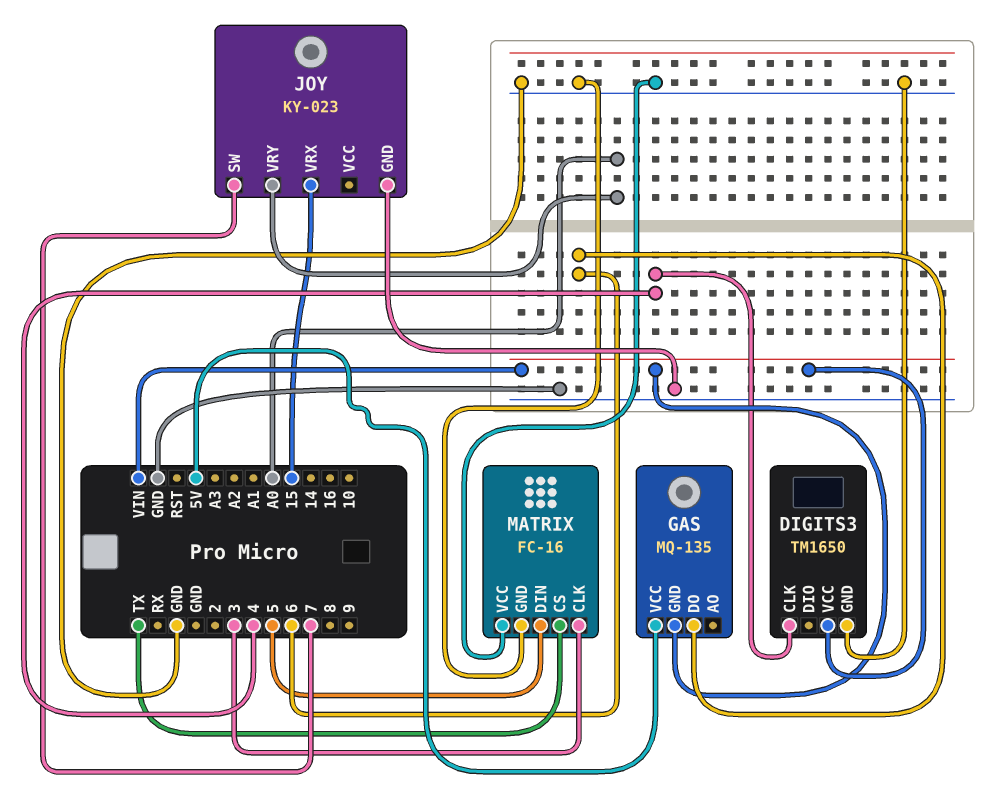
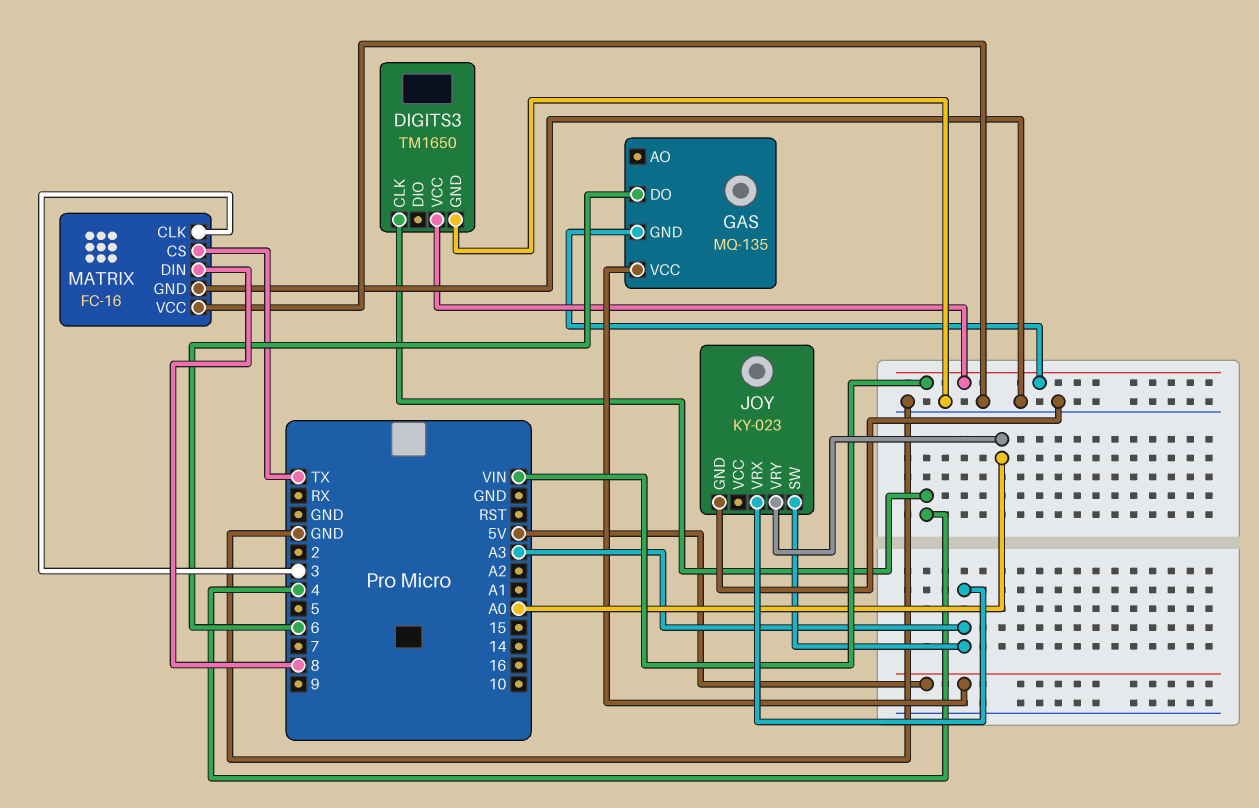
JOY pin SW: 7 -> A3
JOY pin VRX: 15 -> A3
MATRIX pin DIN: 5 -> 8

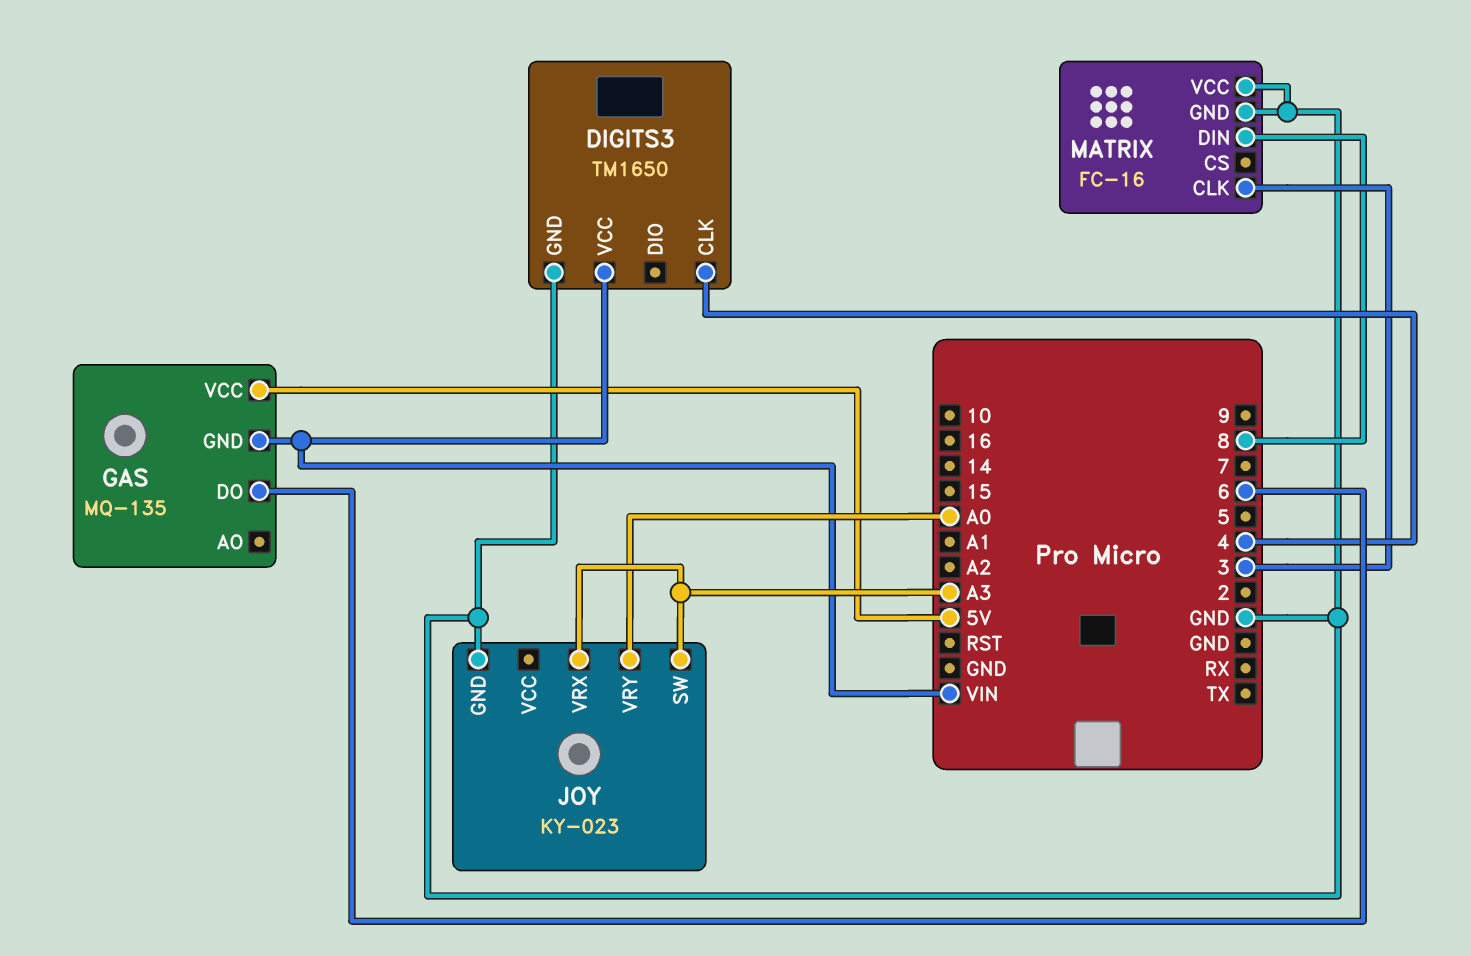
MATRIX pin CS: TX -> none

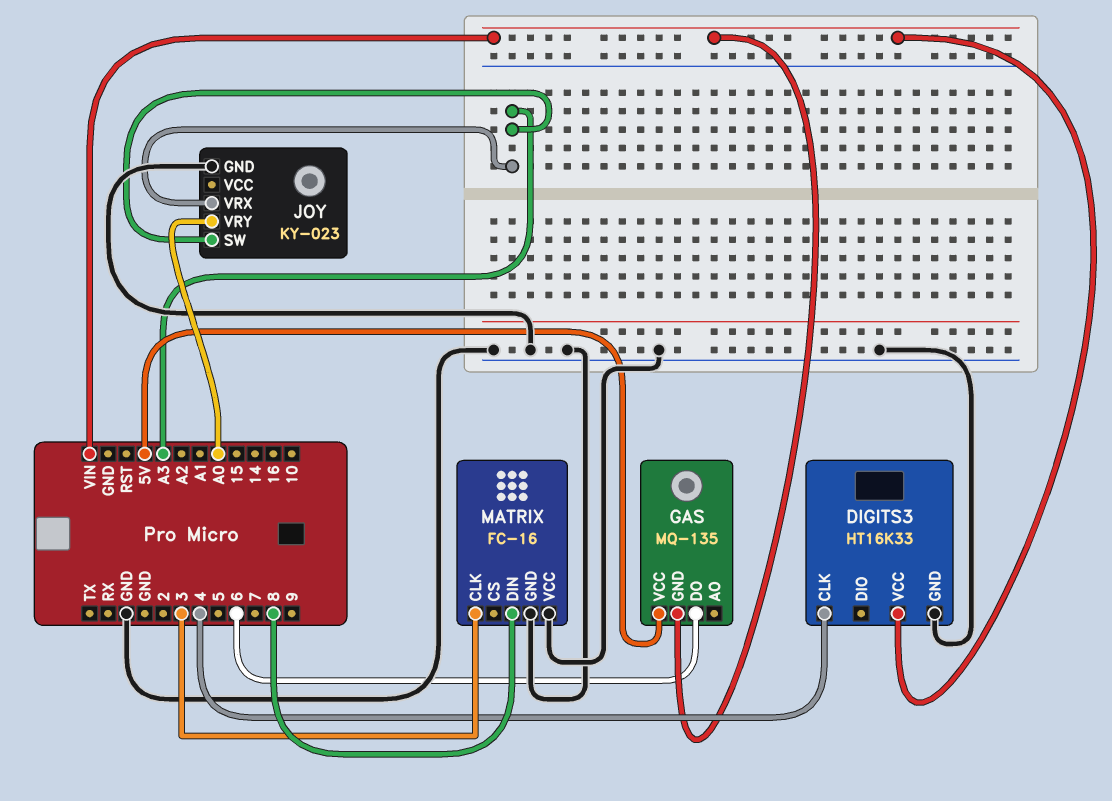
DIGITS3: TM1650 -> HT16K33

